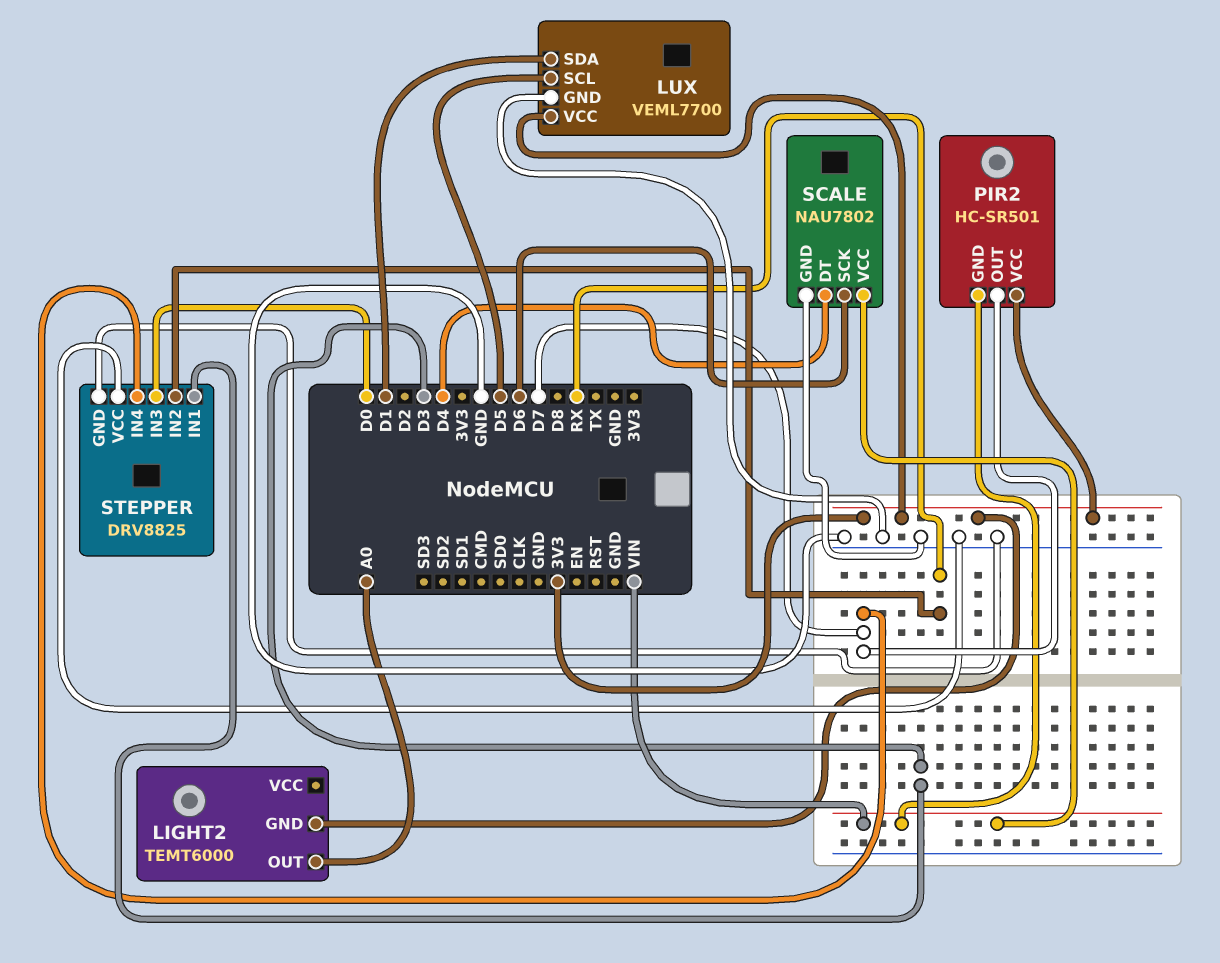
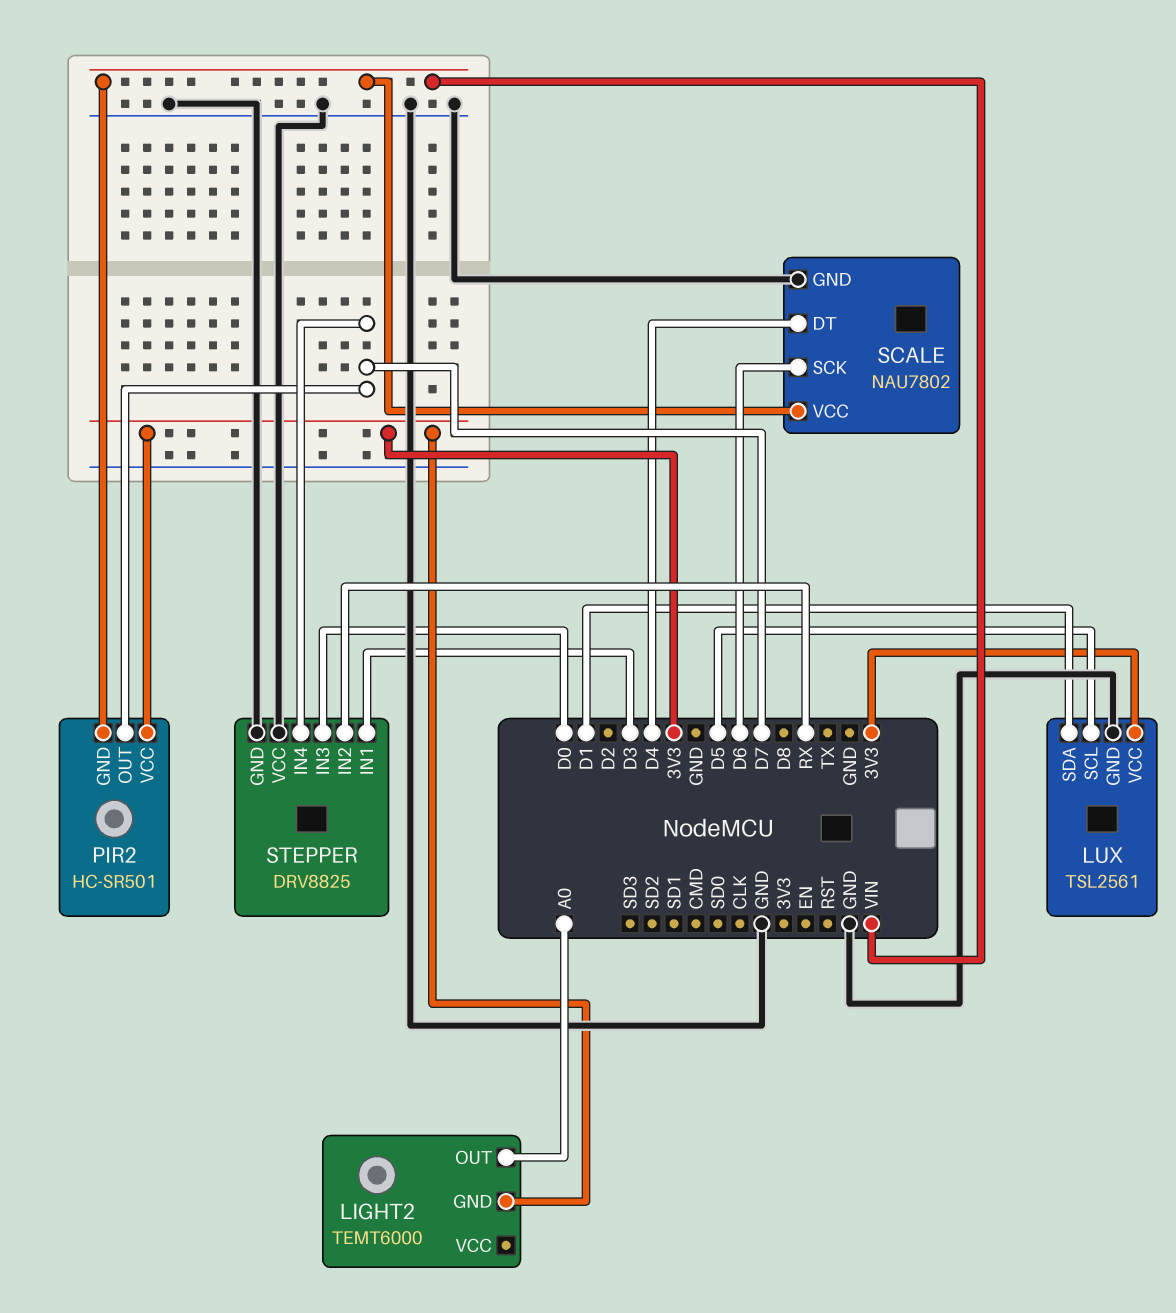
LUX: VEML7700 -> TSL2561

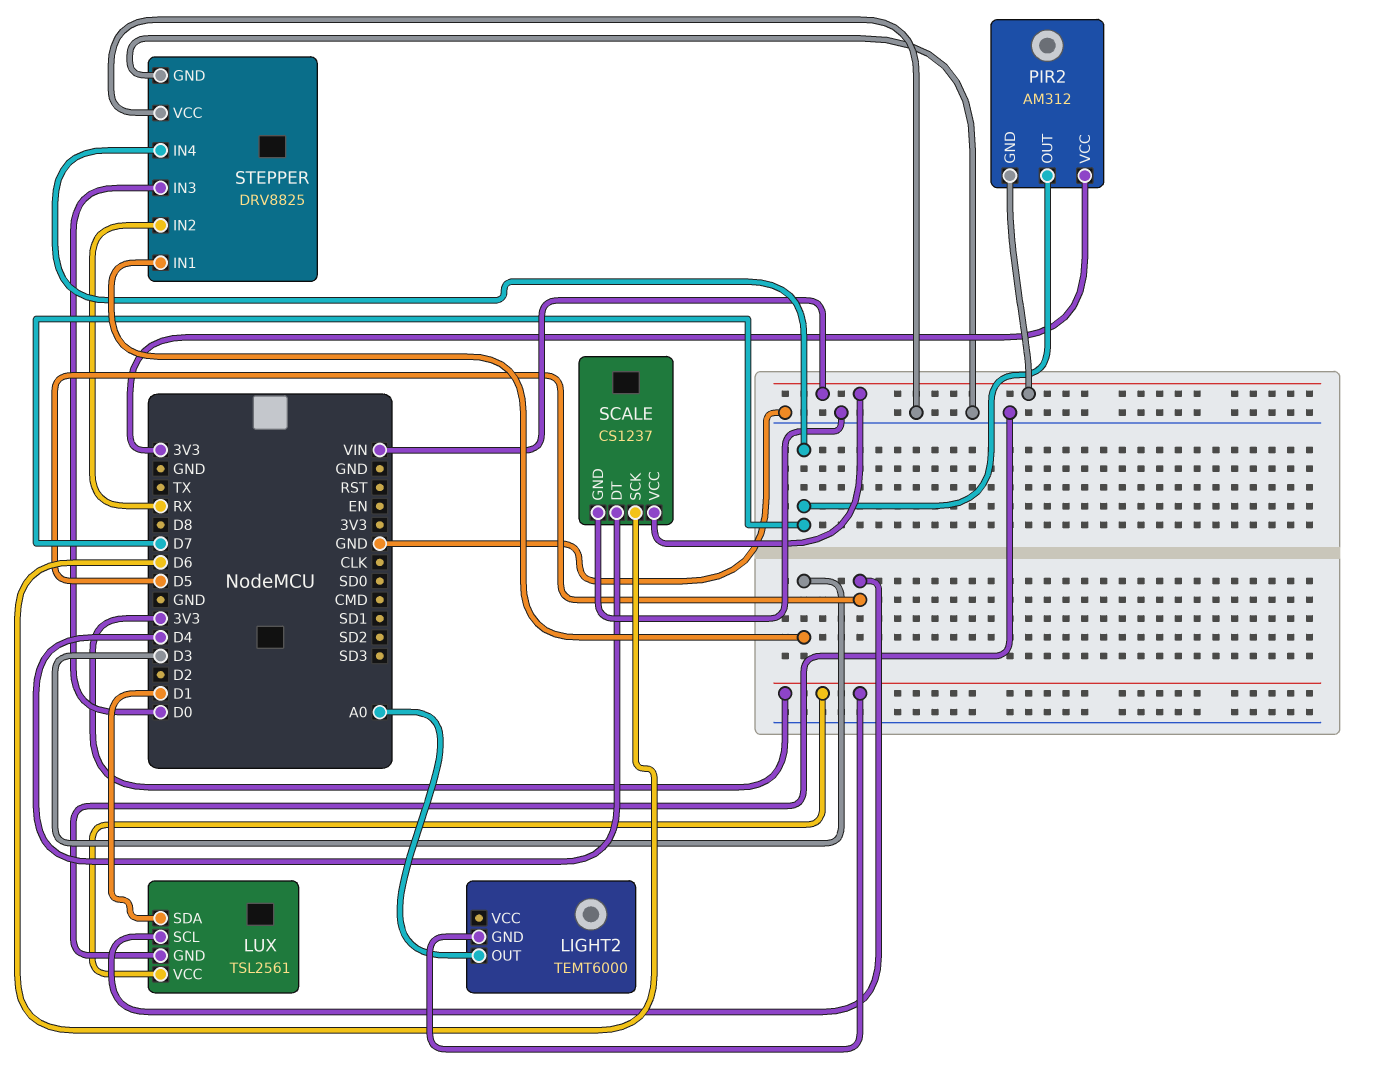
PIR2: HC-SR501 -> AM312
SCALE: NAU7802 -> CS1237

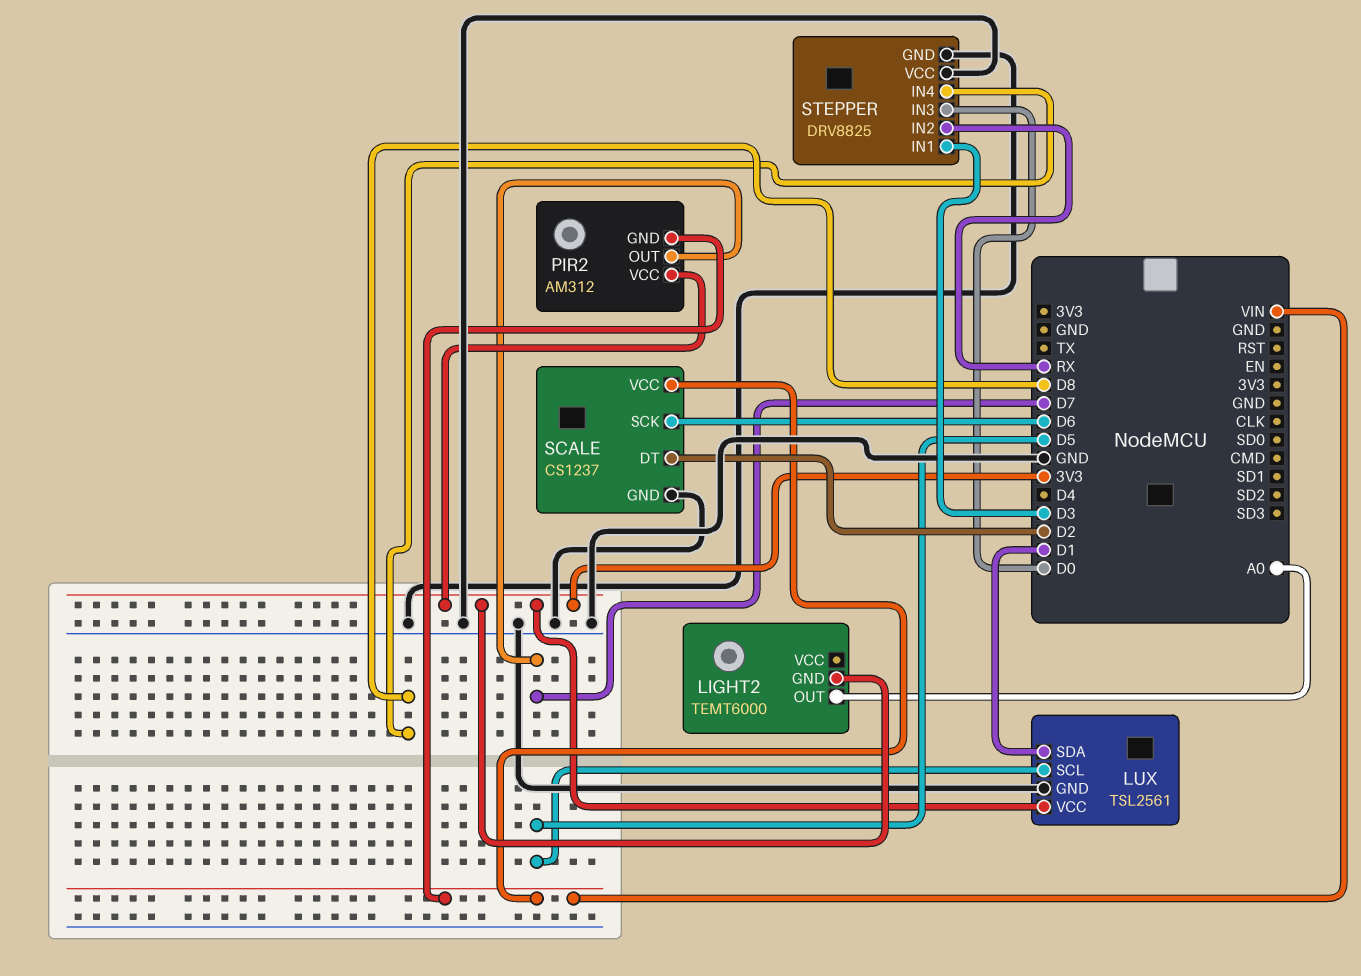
SCALE pin DT: D4 -> D2
STEPPER pin IN4: D7 -> D8

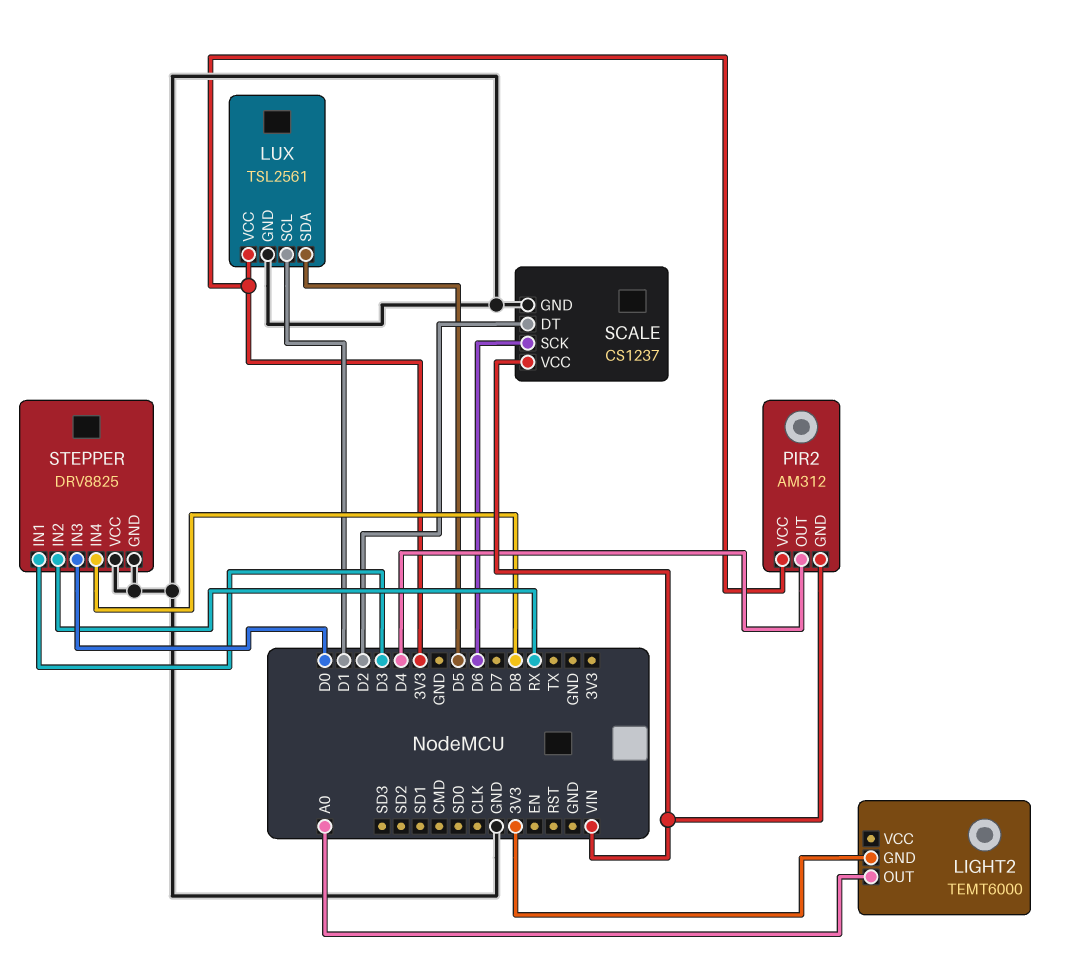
LUX pin SCL: D5 -> D1
LUX pin SDA: D1 -> D5
PIR2 pin OUT: D7 -> D4

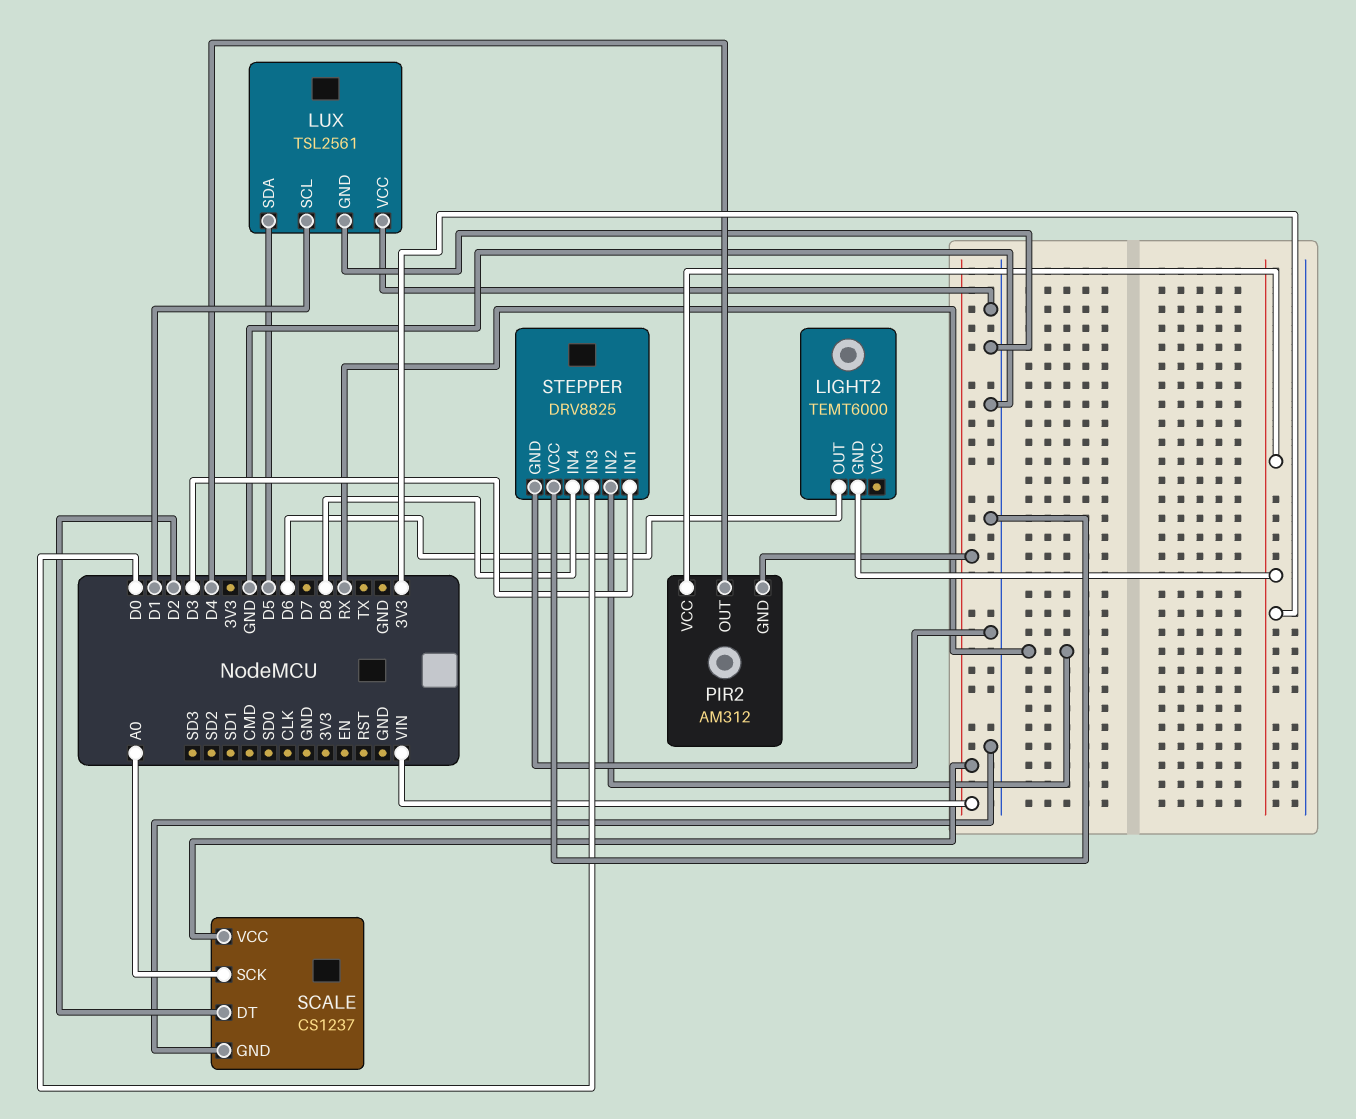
LIGHT2 pin OUT: A0 -> D6
LUX pin VCC: 3V3 -> GND
SCALE pin SCK: D6 -> A0

